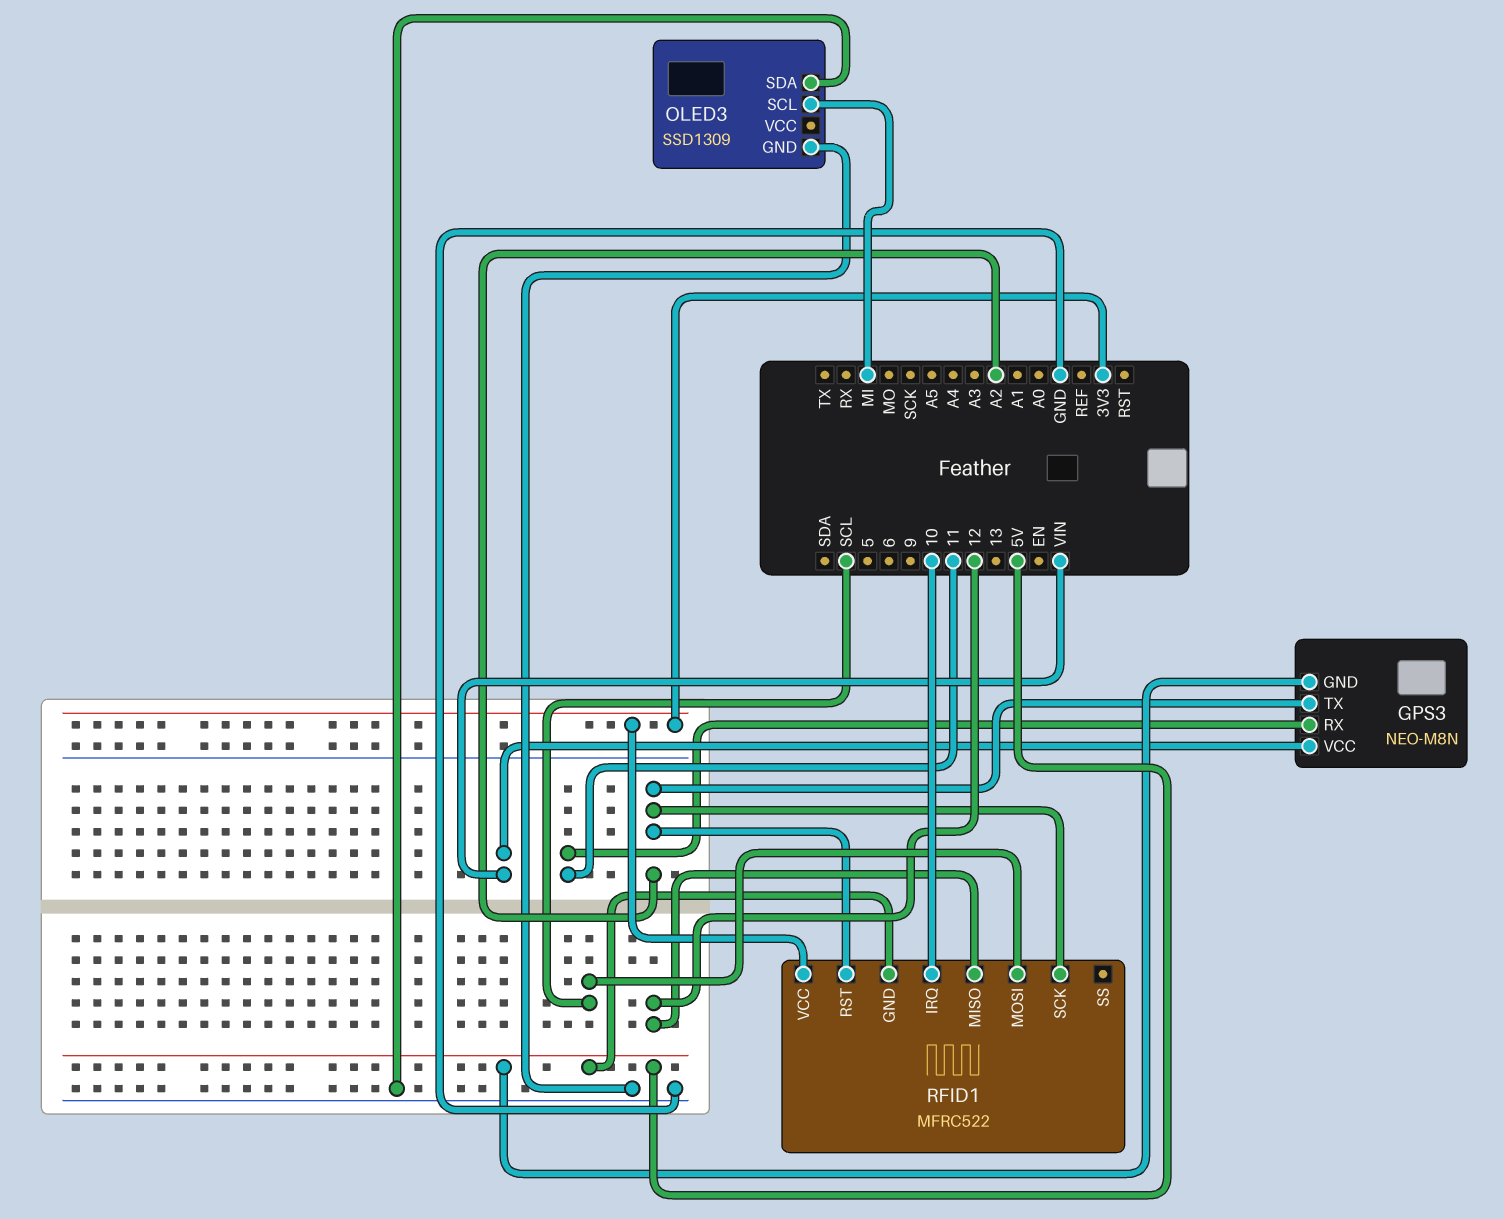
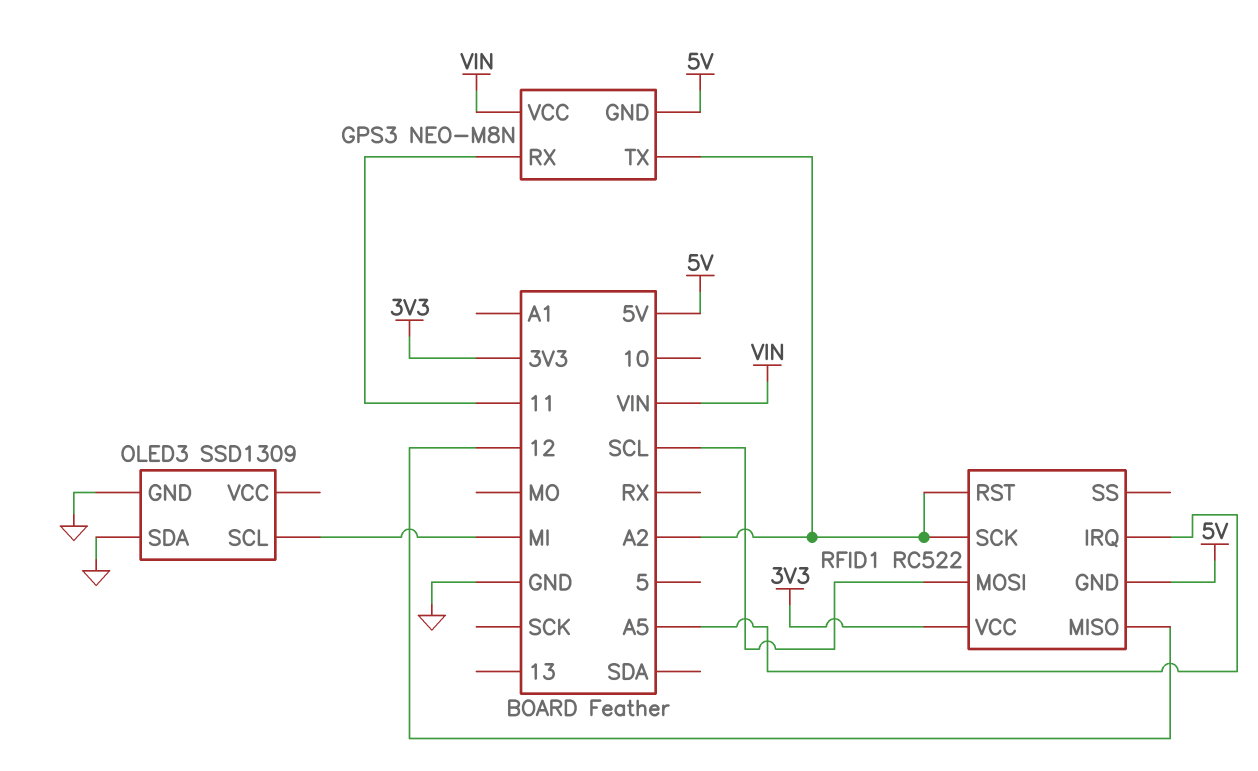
RFID1: MFRC522 -> RC522
RFID1 pin IRQ: 10 -> A5

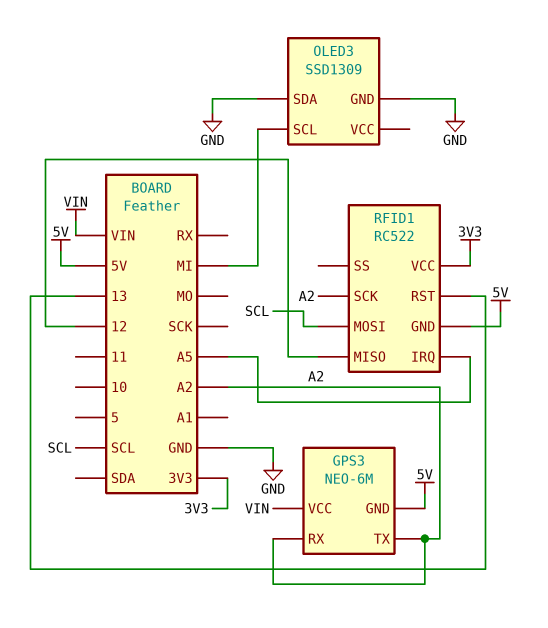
GPS3: NEO-M8N -> NEO-6M
GPS3 pin RX: 11 -> A2
RFID1 pin RST: A2 -> 13

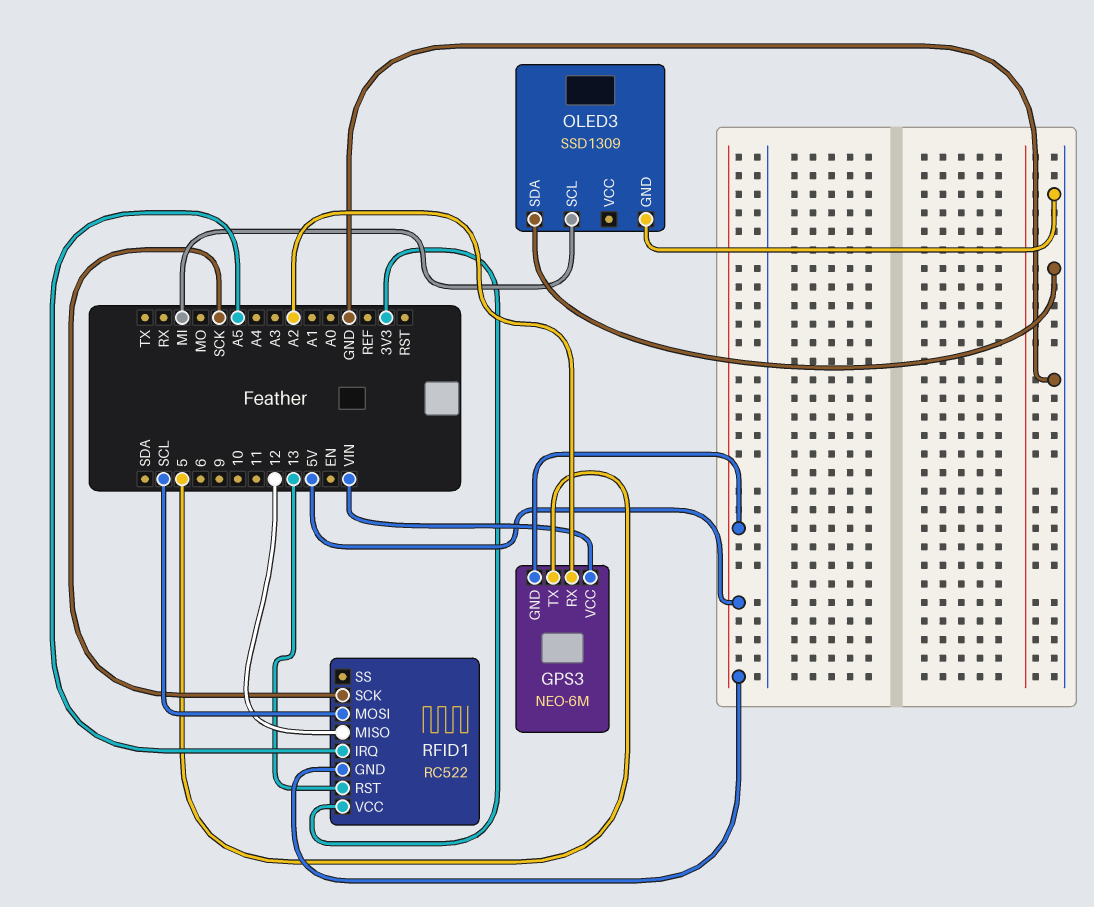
GPS3 pin TX: A2 -> 5
RFID1 pin SCK: A2 -> SCK

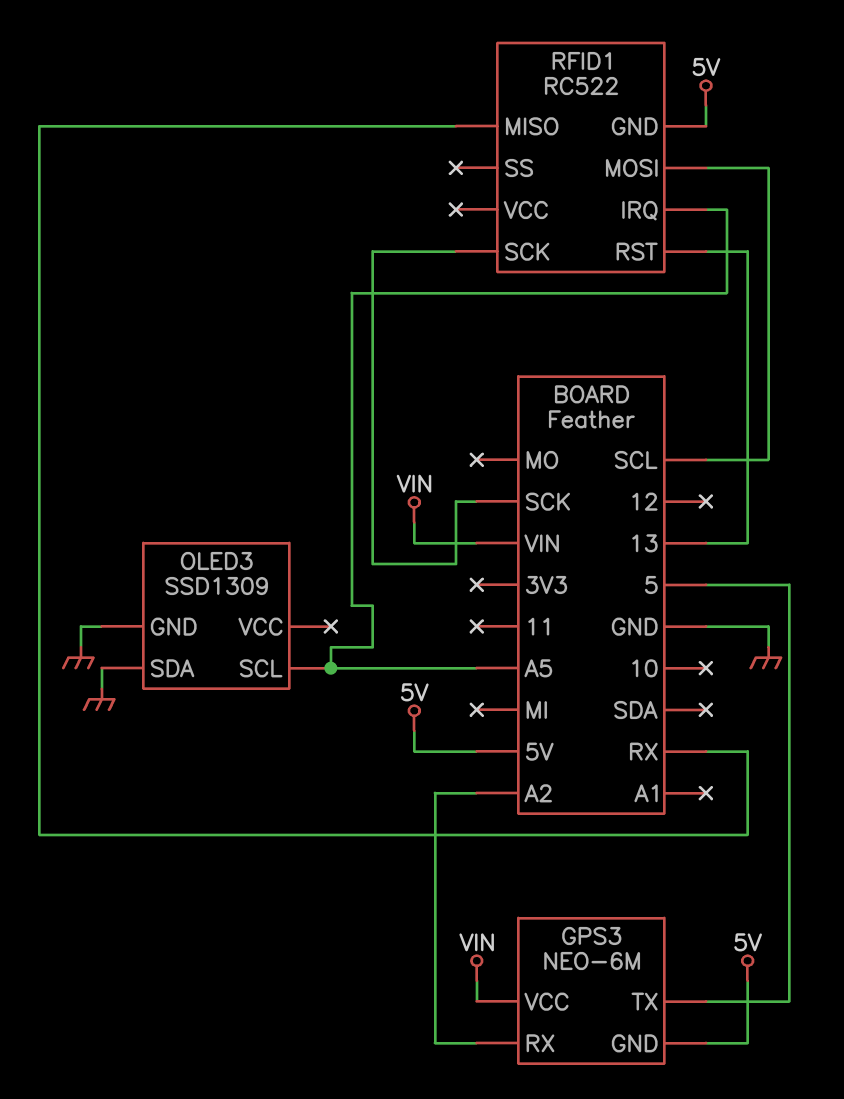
OLED3 pin SCL: MI -> A5
RFID1 pin MISO: 12 -> RX
RFID1 pin VCC: 3V3 -> none

